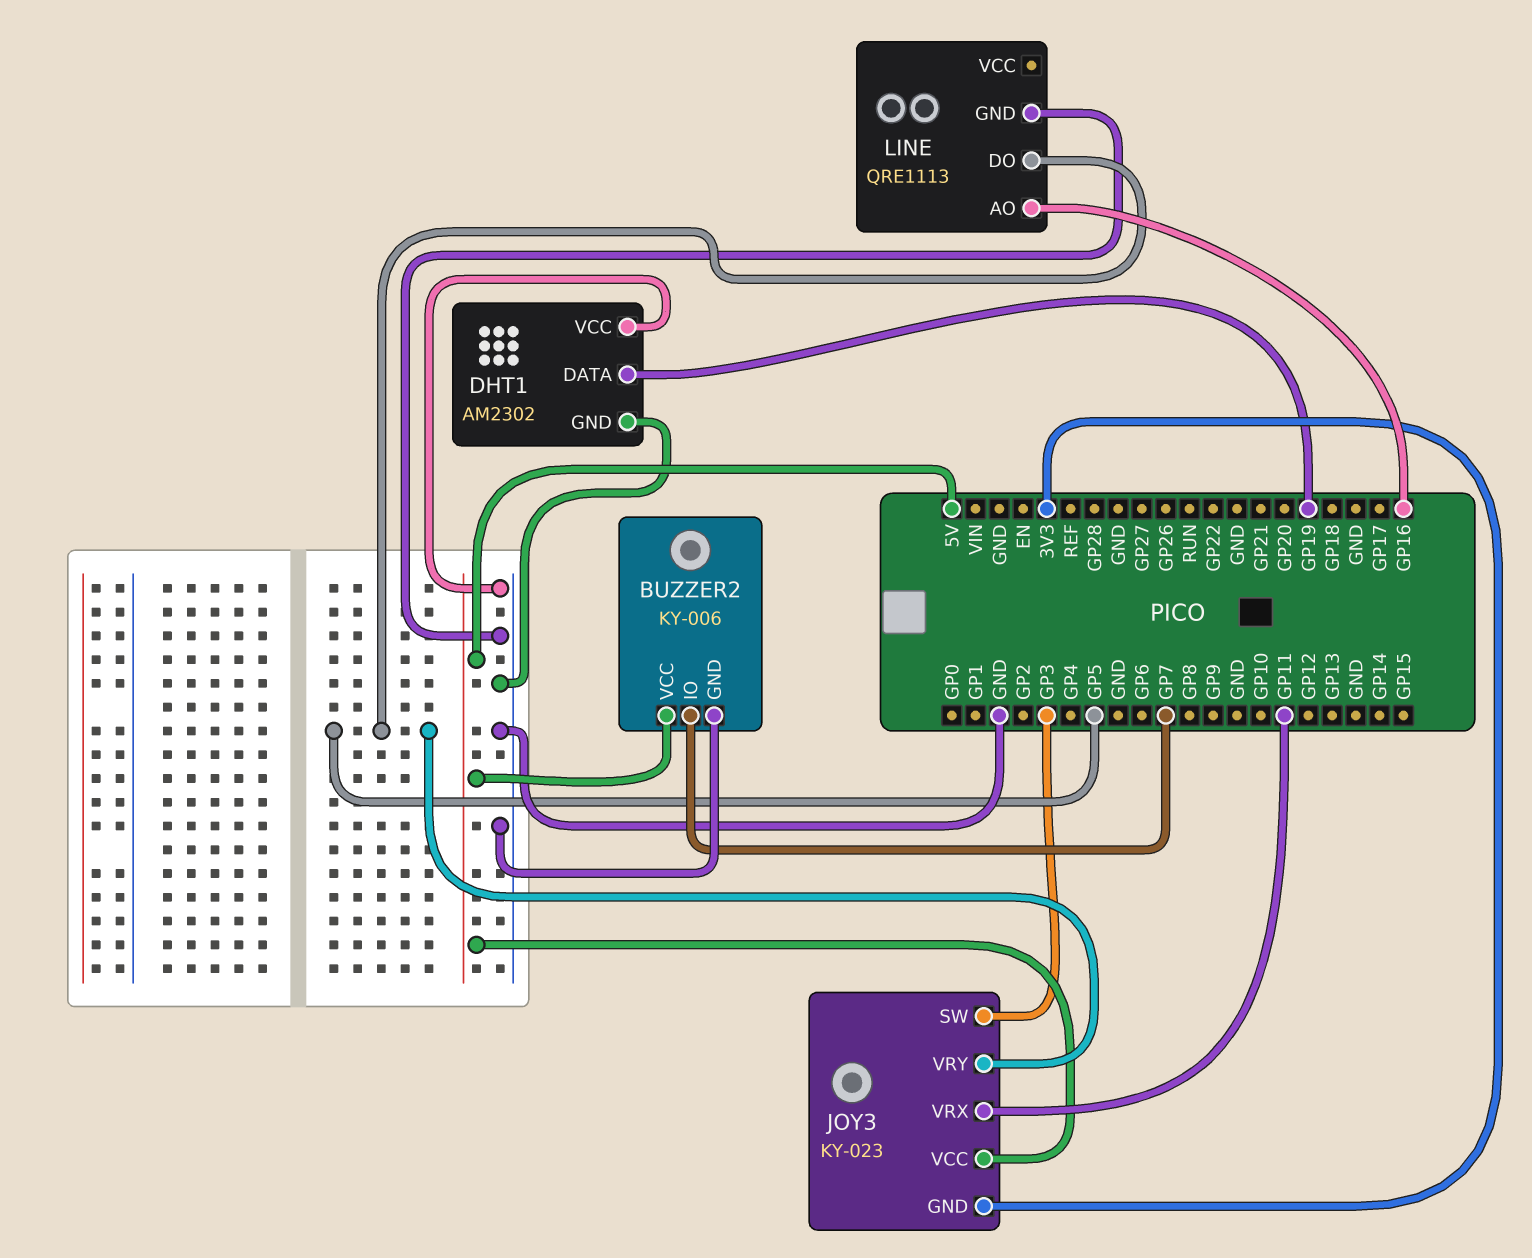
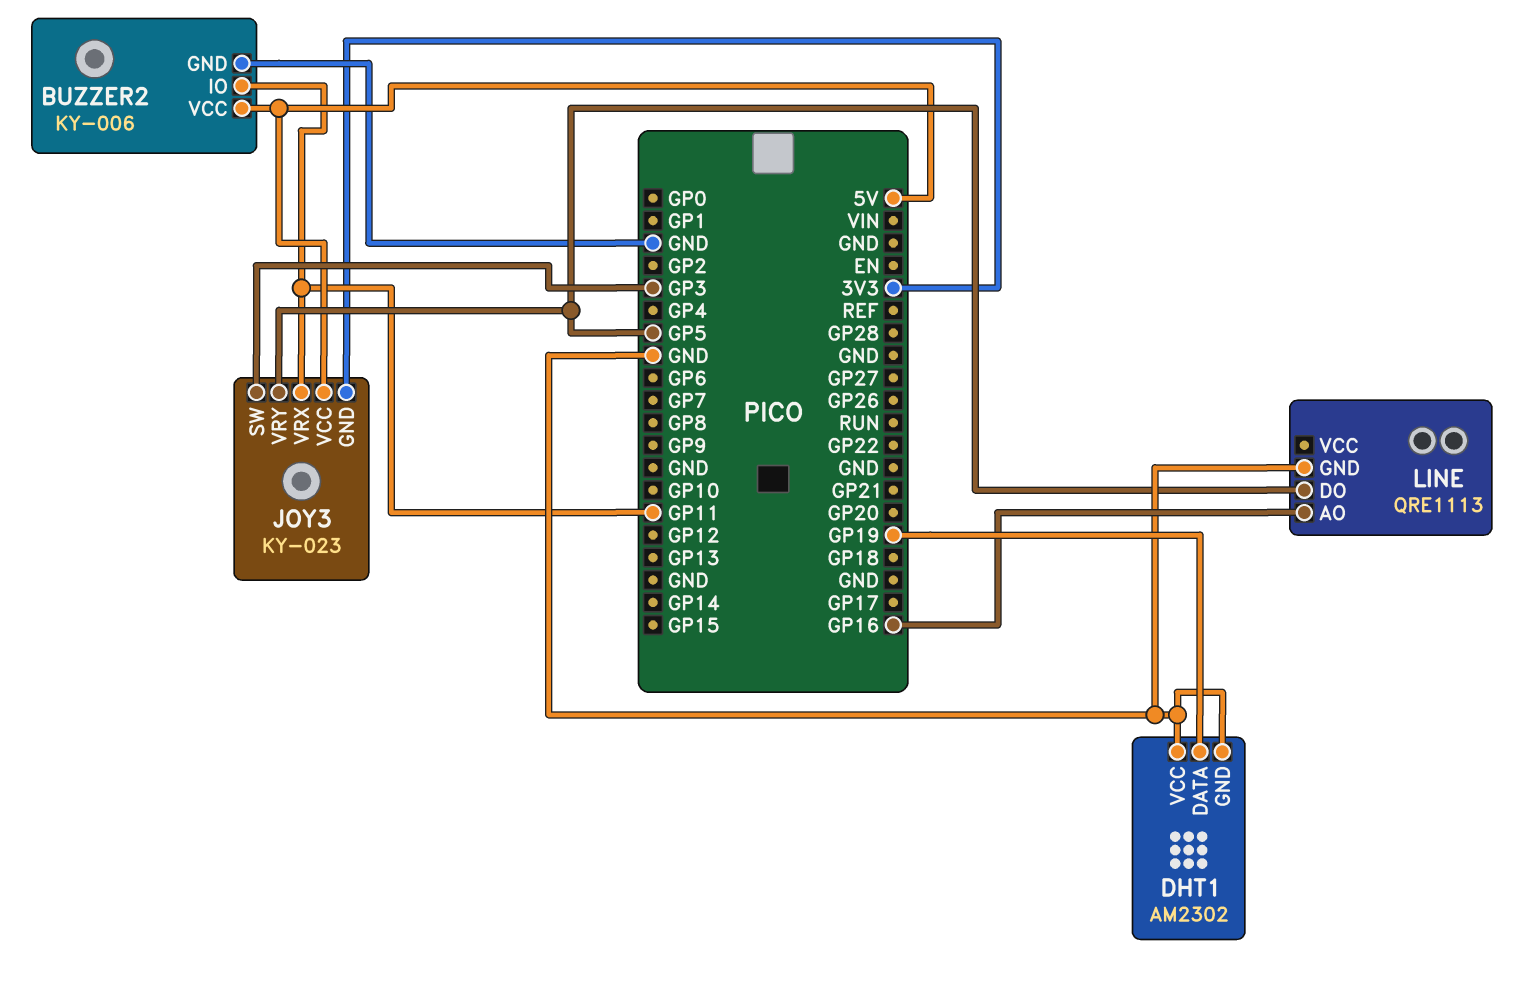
BUZZER2 pin IO: GP7 -> GP11

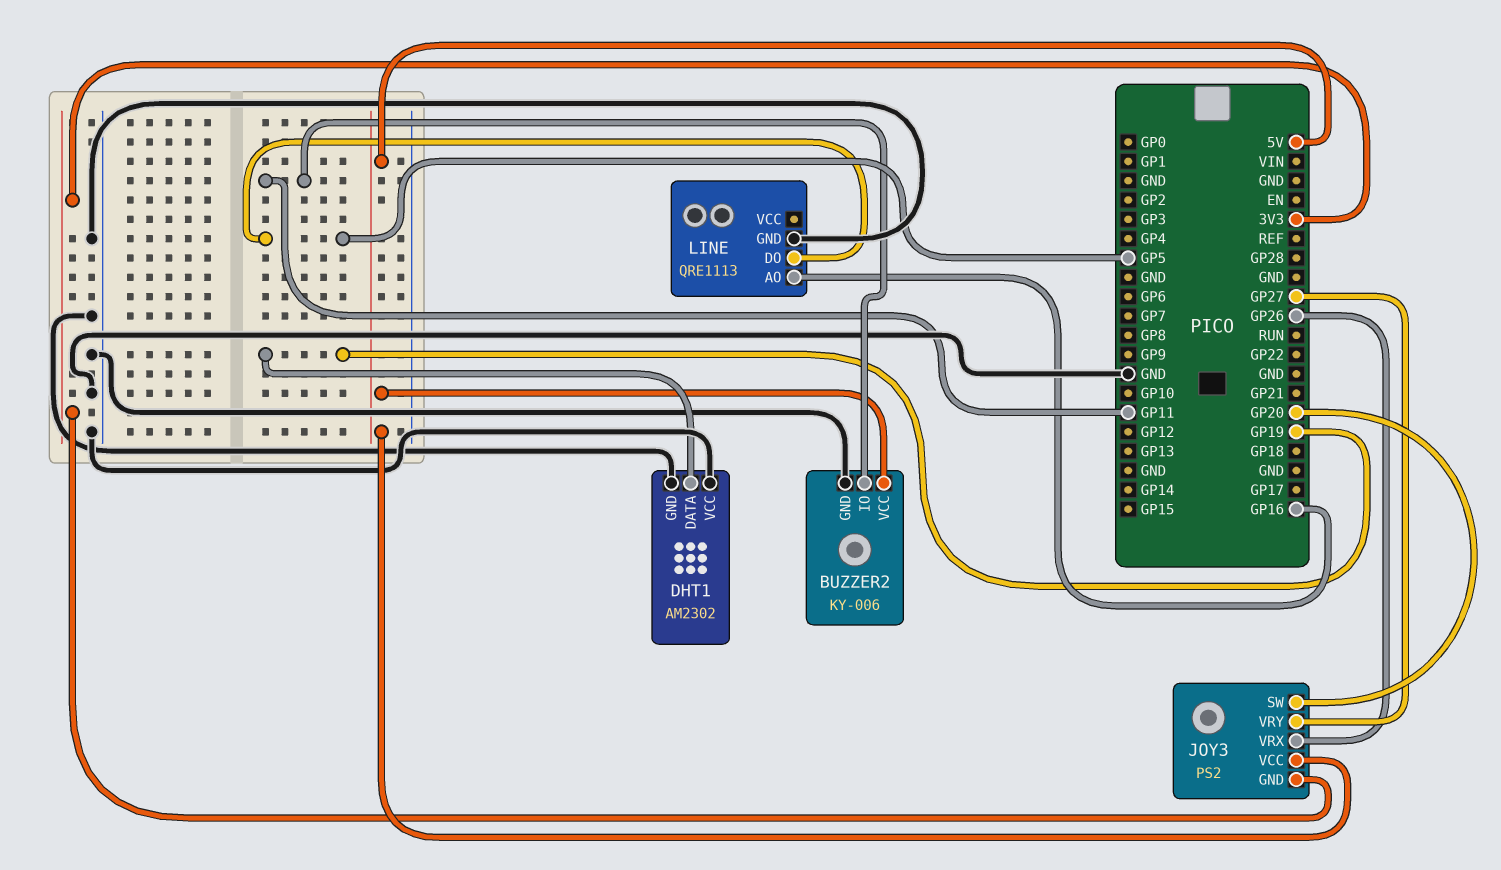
JOY3: KY-023 -> PS2
JOY3 pin SW: GP3 -> GP20
JOY3 pin VRX: GP11 -> GP26
JOY3 pin VRY: GP5 -> GP27

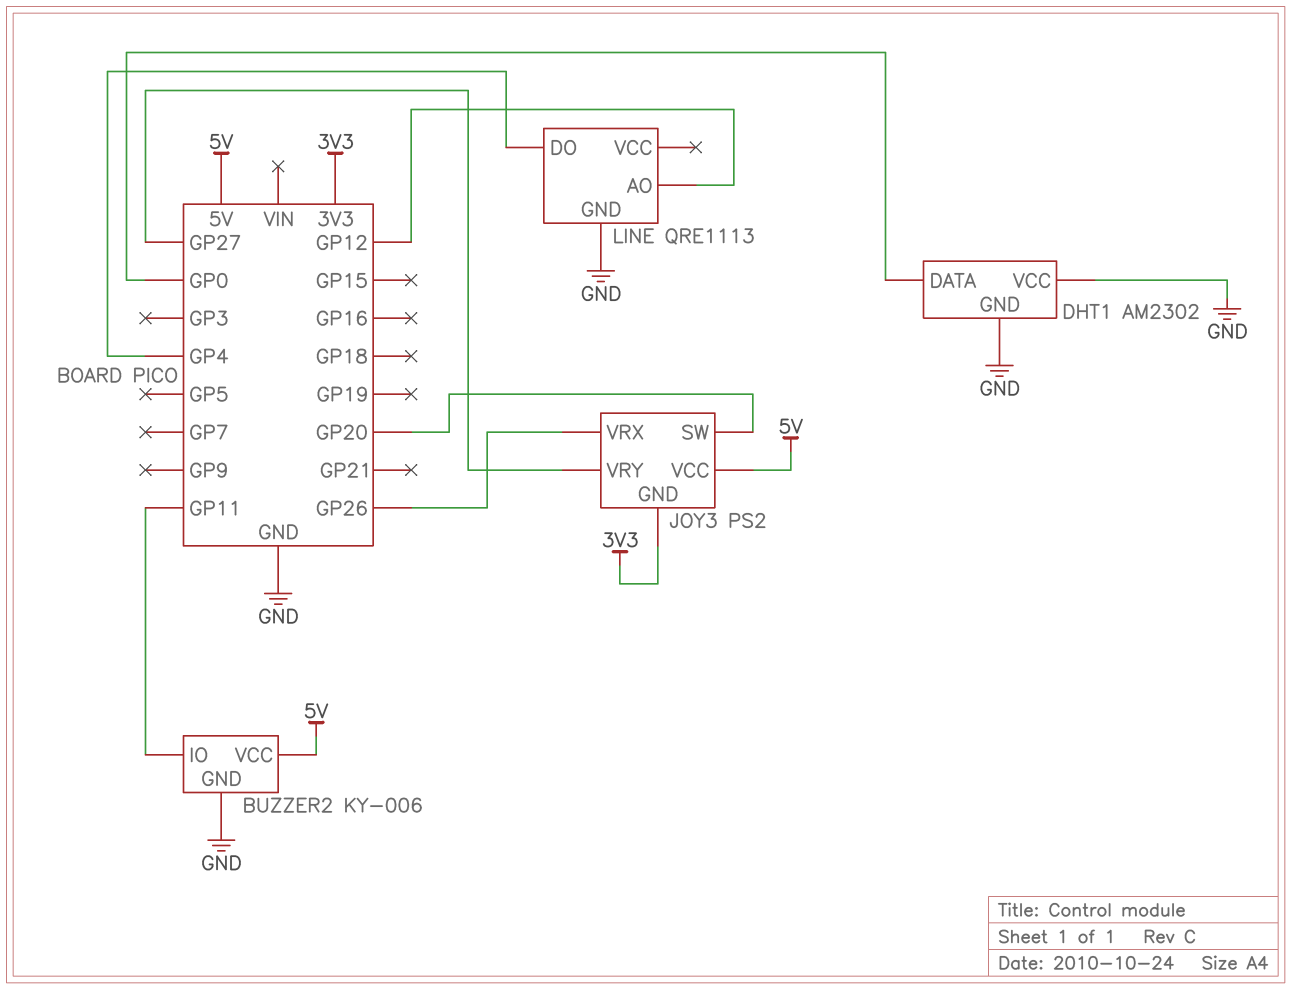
DHT1 pin DATA: GP19 -> GP0
LINE pin AO: GP16 -> GP12
LINE pin DO: GP5 -> GP4

